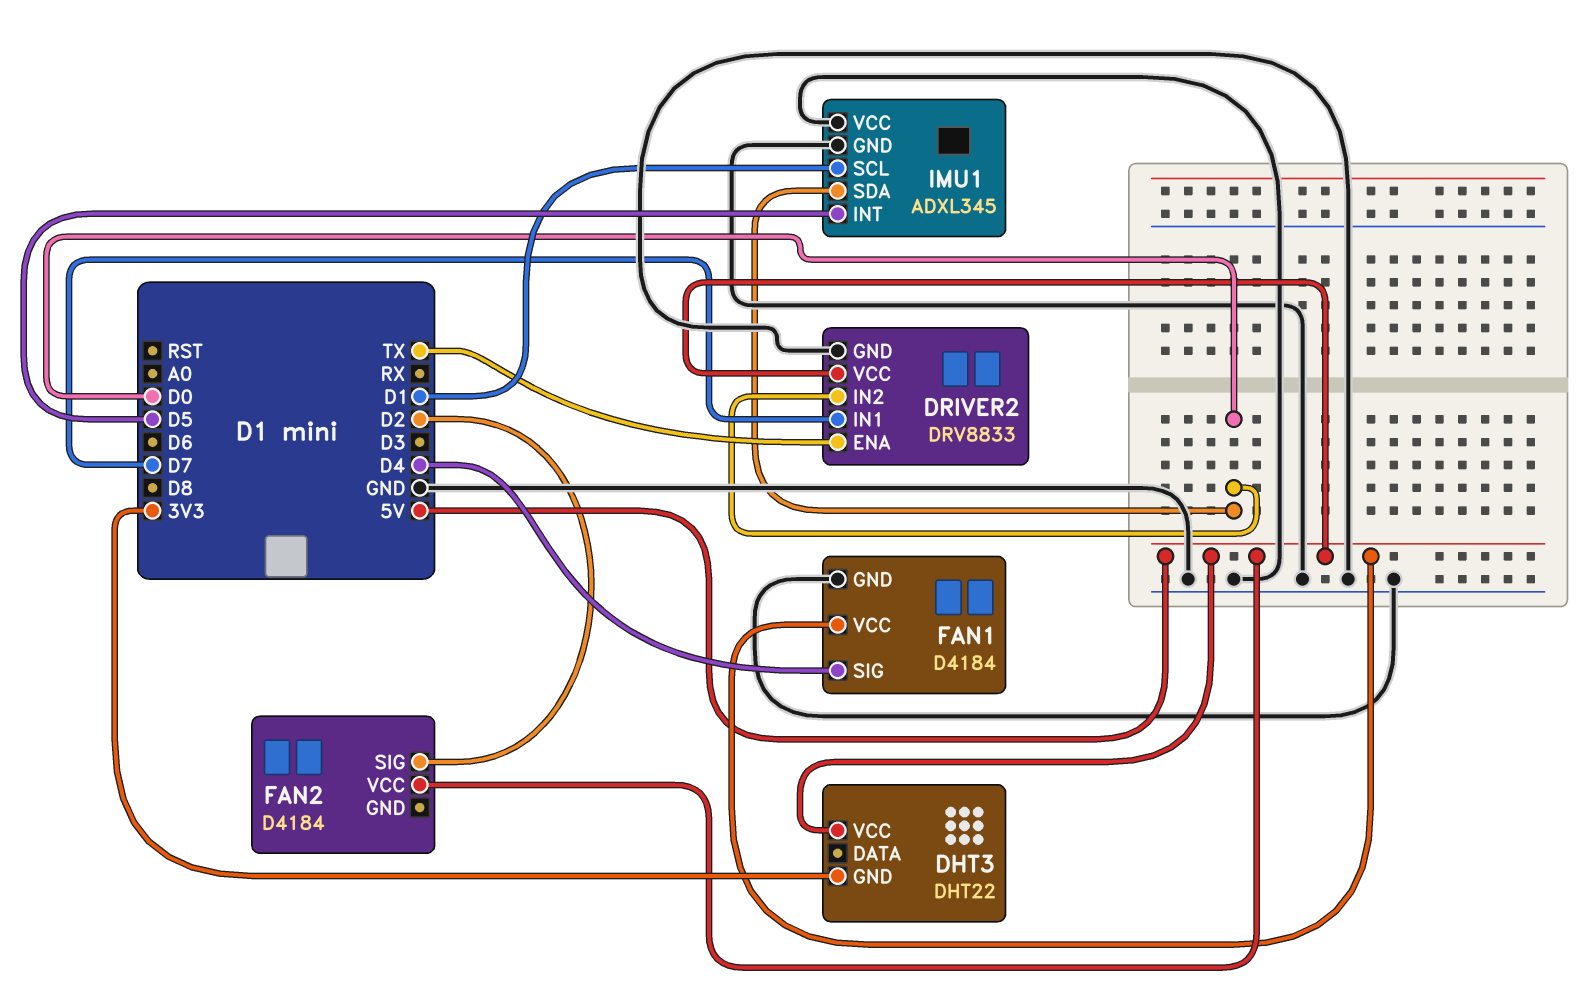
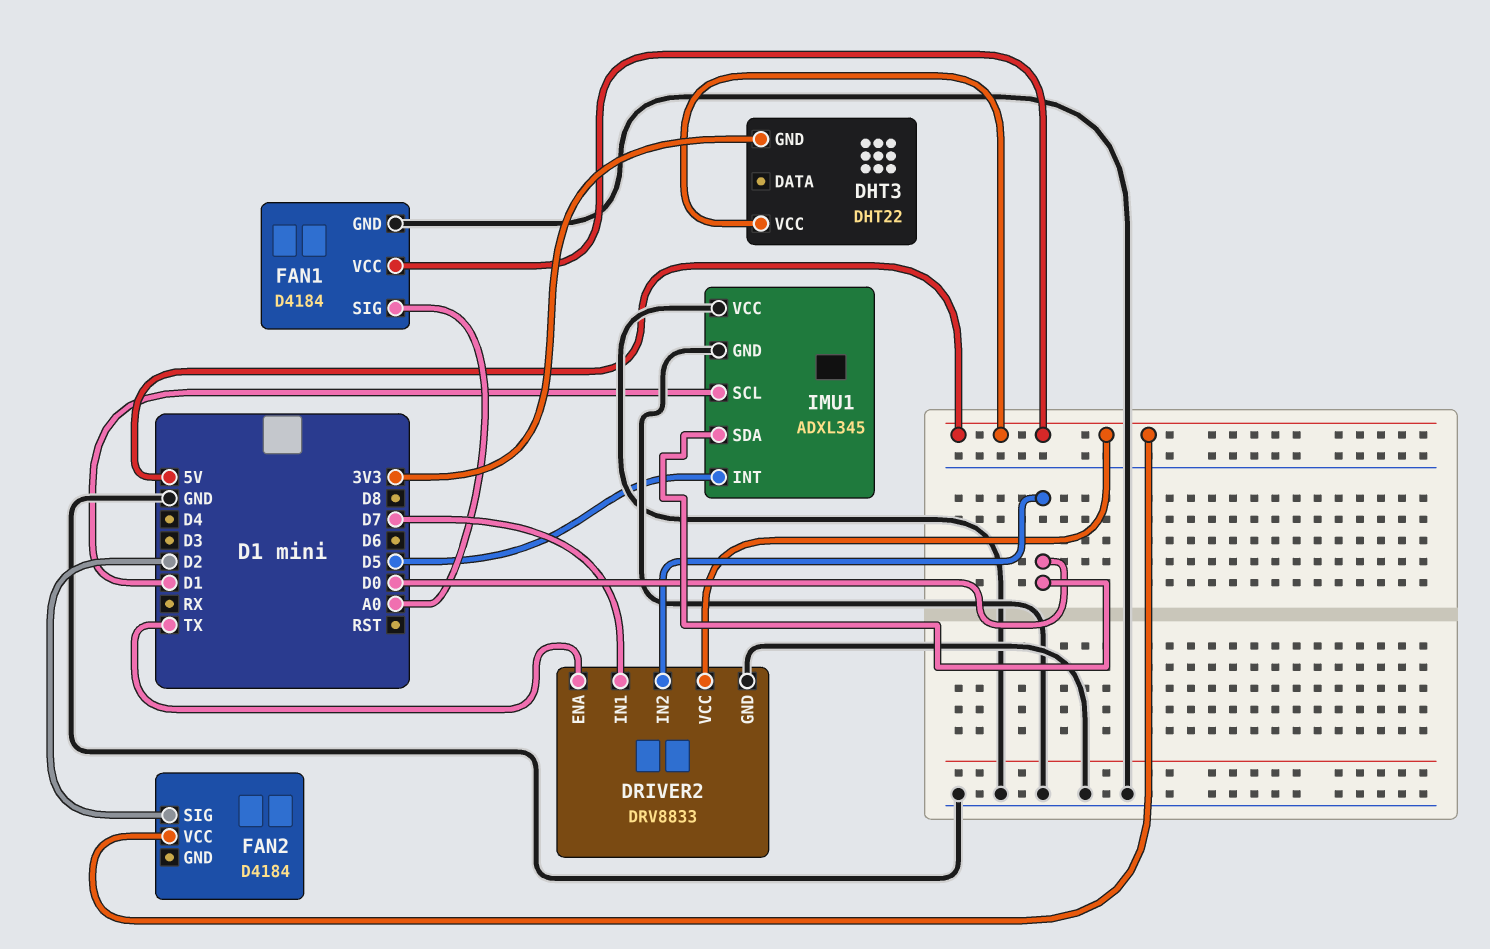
FAN1 pin SIG: D4 -> A0

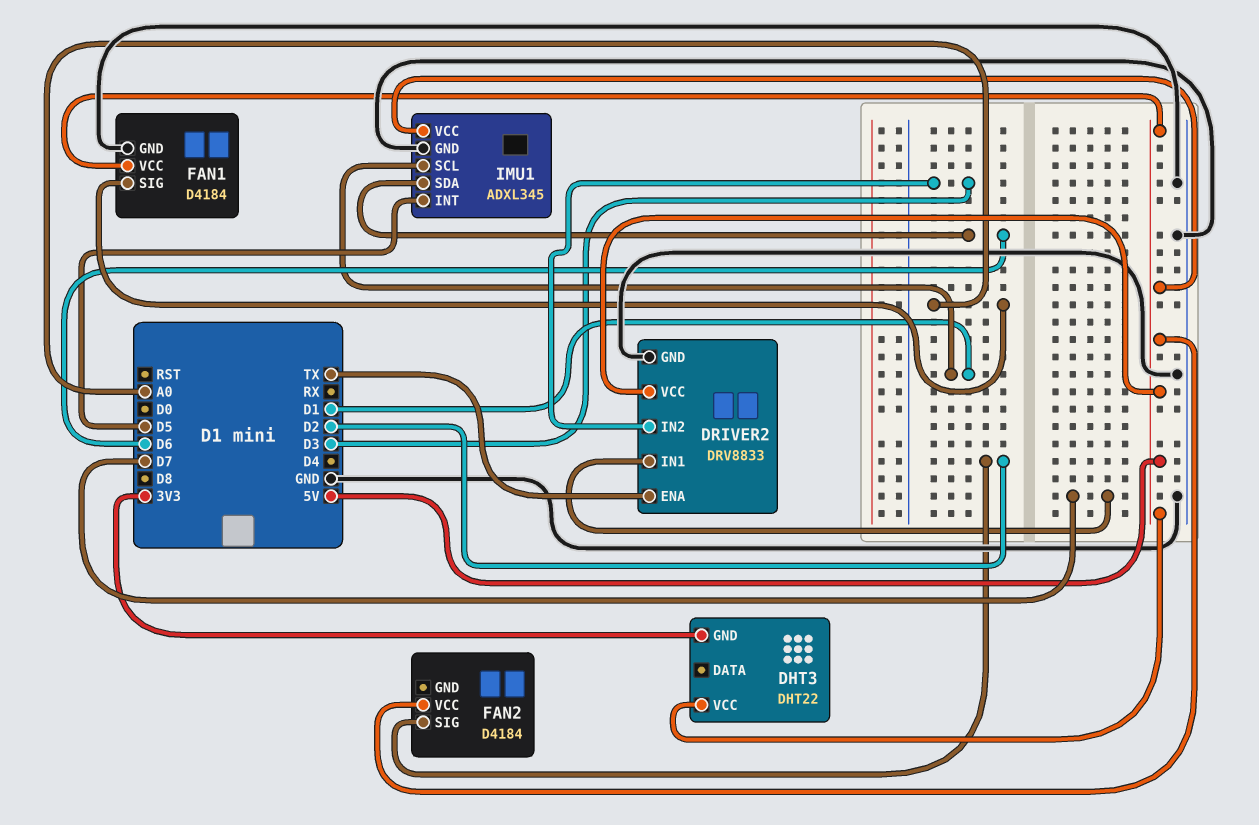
DRIVER2 pin IN2: D0 -> D3
IMU1 pin SDA: D0 -> D6
IMU1 pin VCC: GND -> 5V

